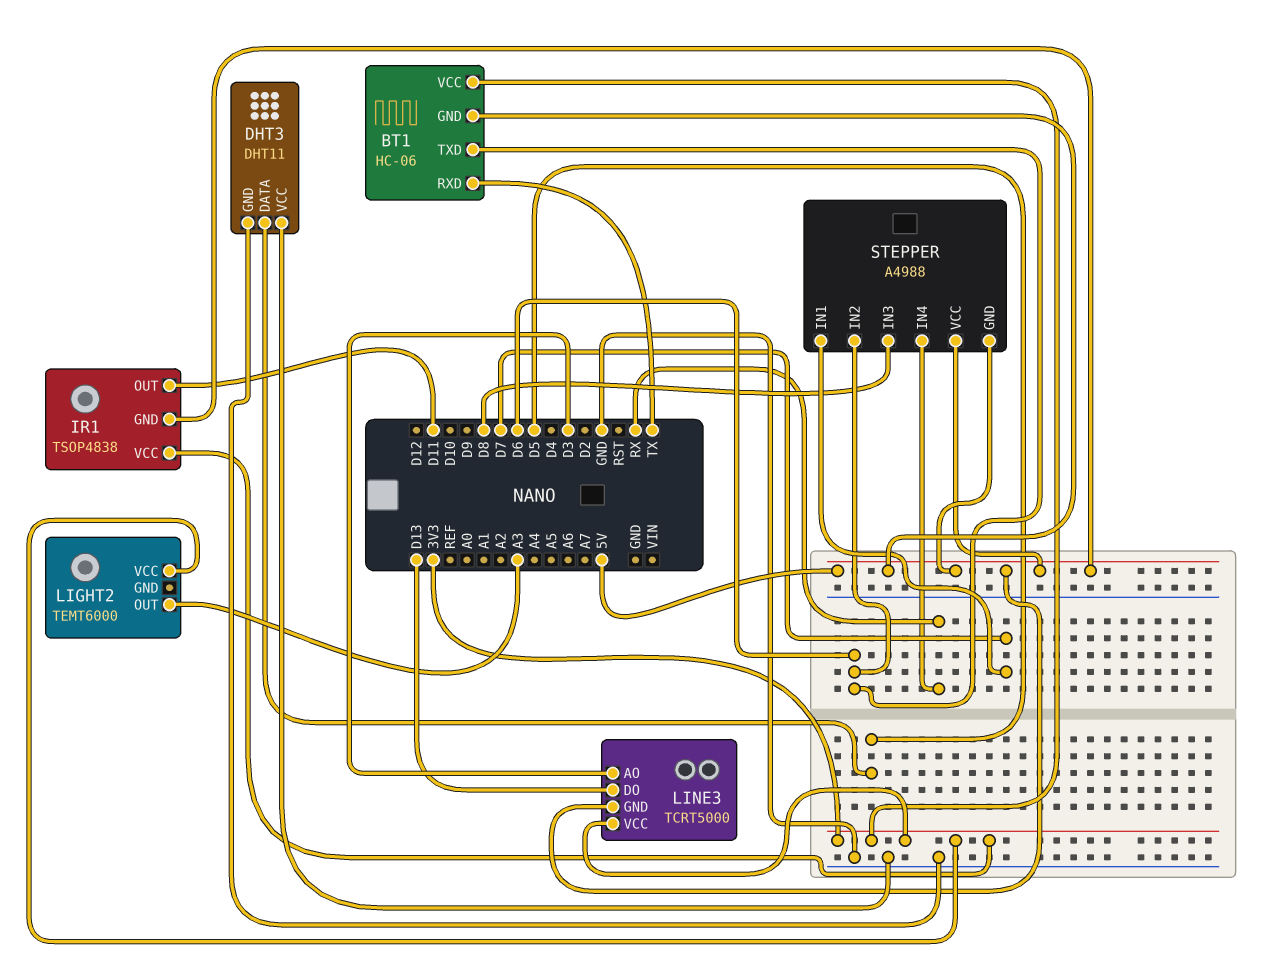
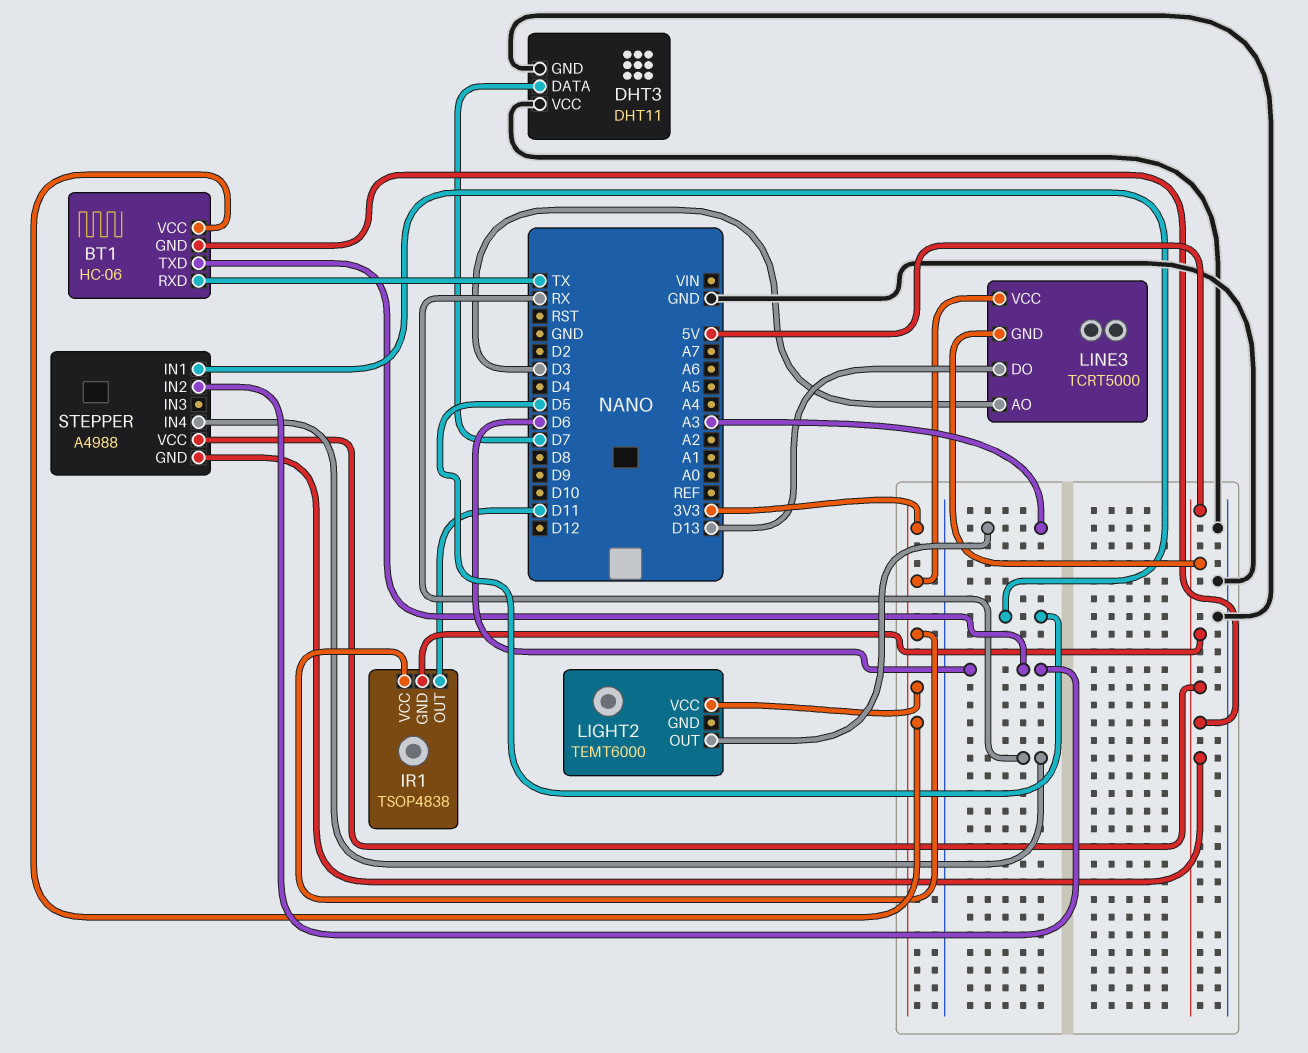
DHT3 pin DATA: D5 -> D7
STEPPER pin IN1: D7 -> D5
STEPPER pin IN3: D8 -> none

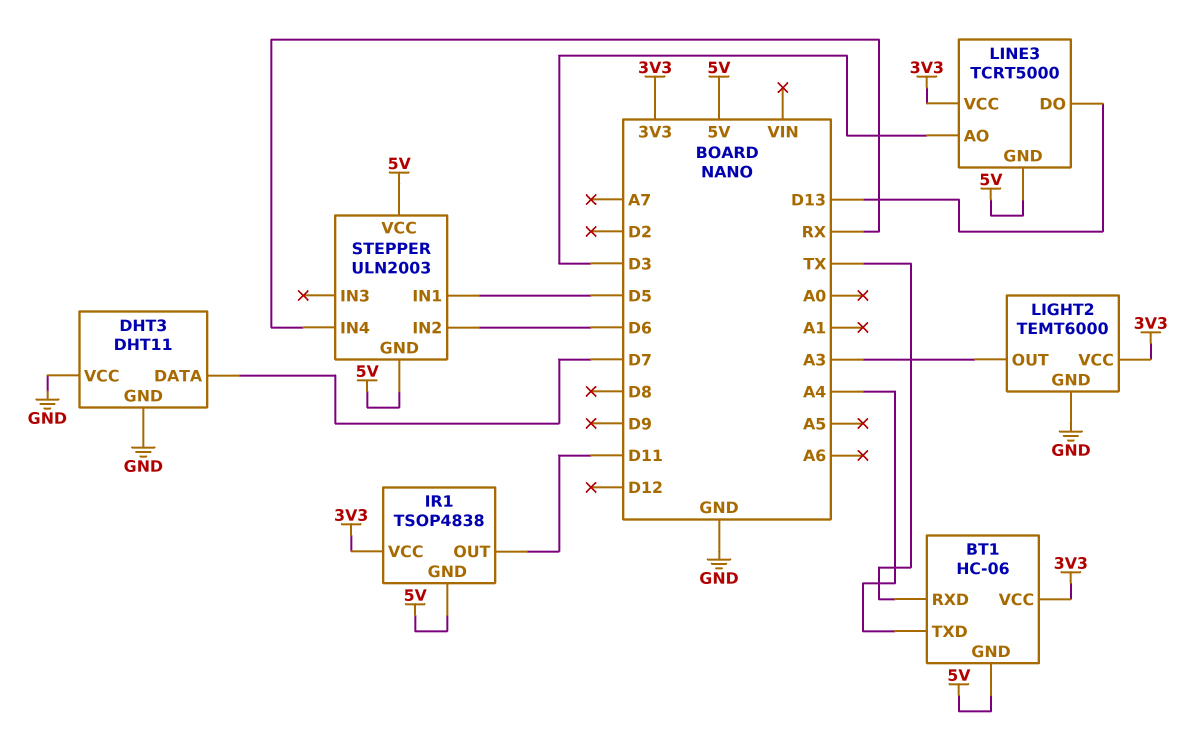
BT1 pin TXD: D6 -> A4
LIGHT2 pin GND: none -> GND
STEPPER: A4988 -> ULN2003

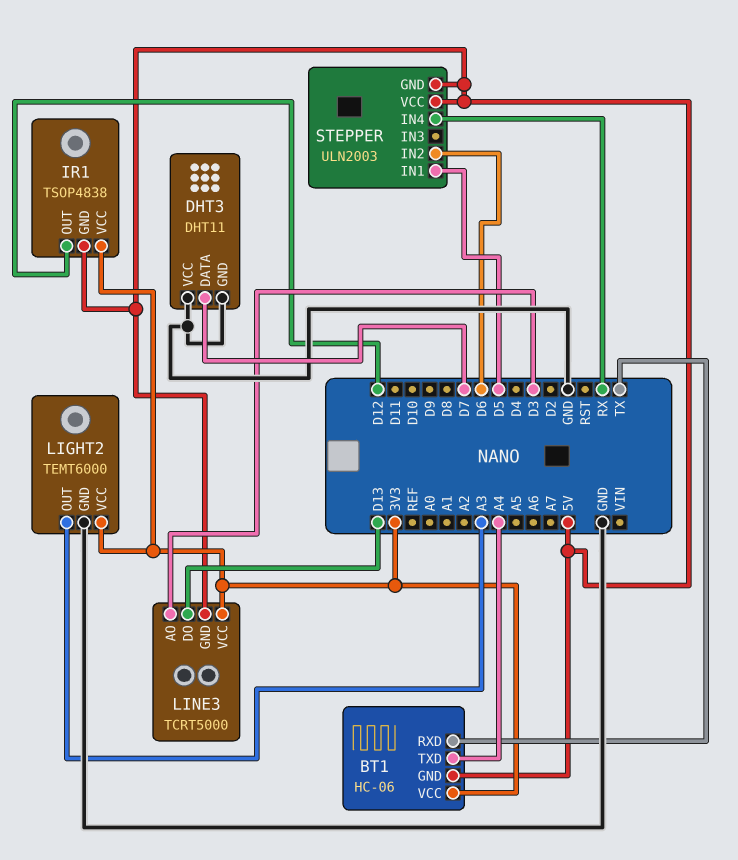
IR1 pin OUT: D11 -> D12

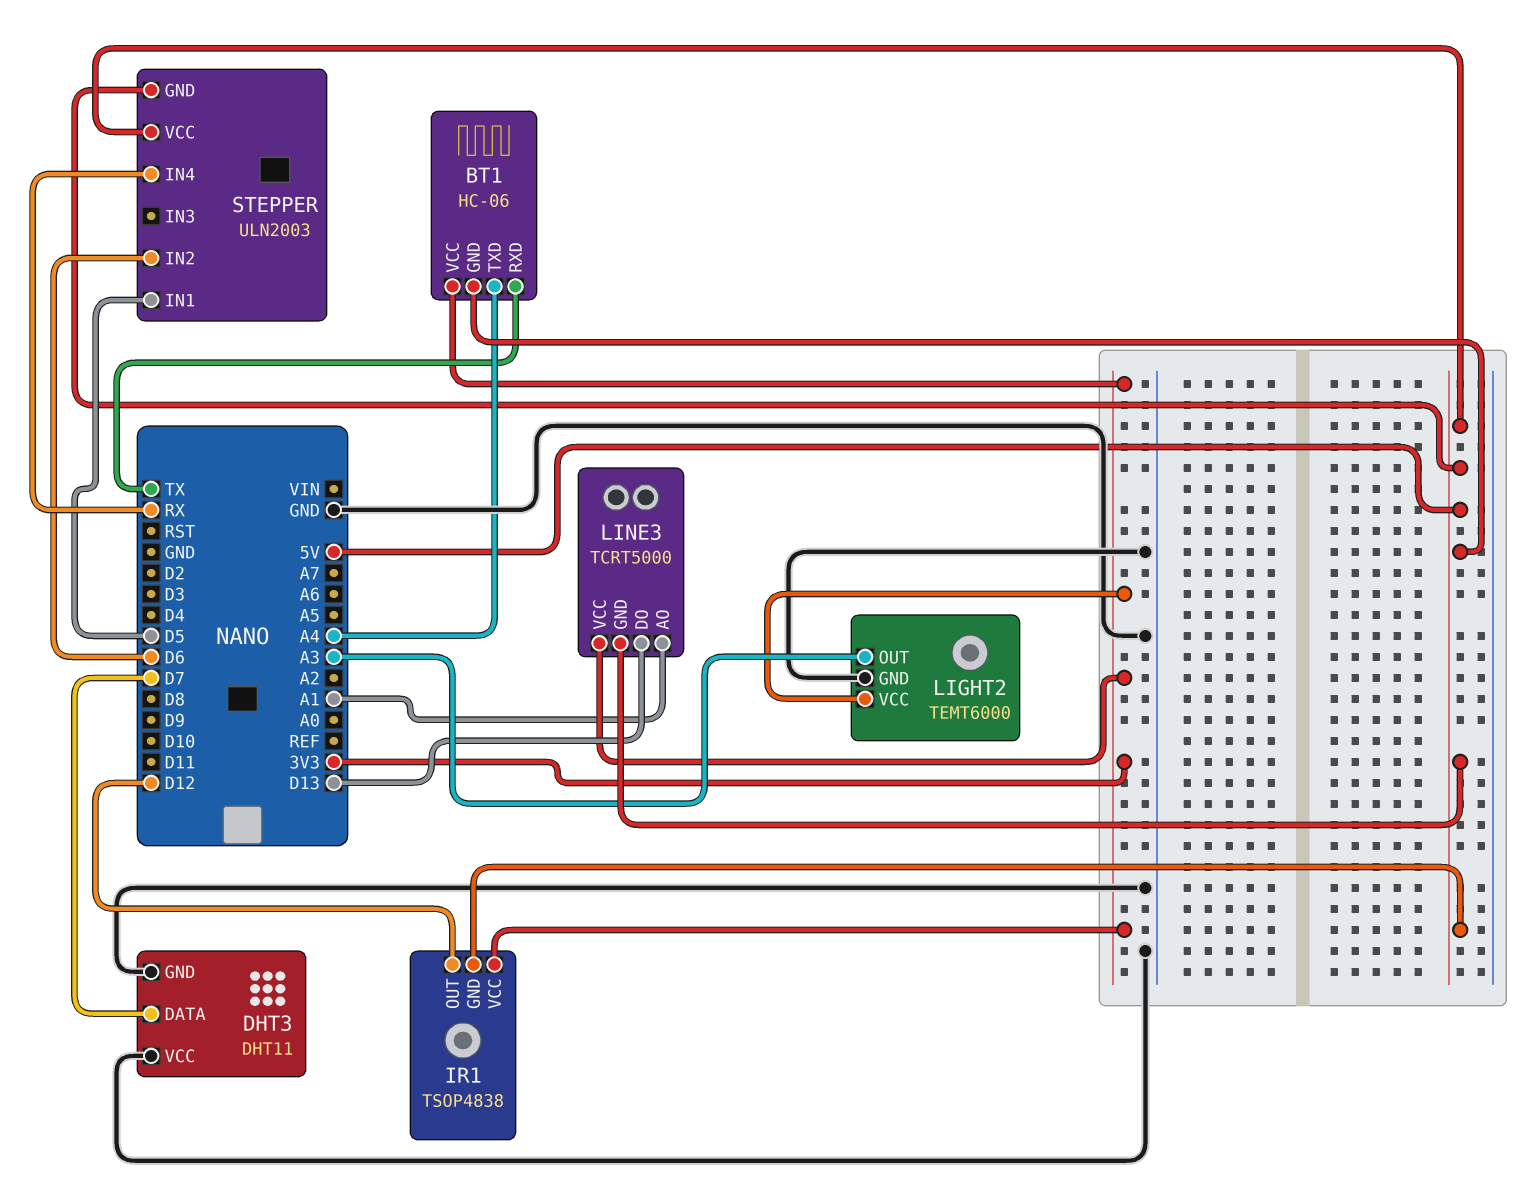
LINE3 pin AO: D3 -> A1

